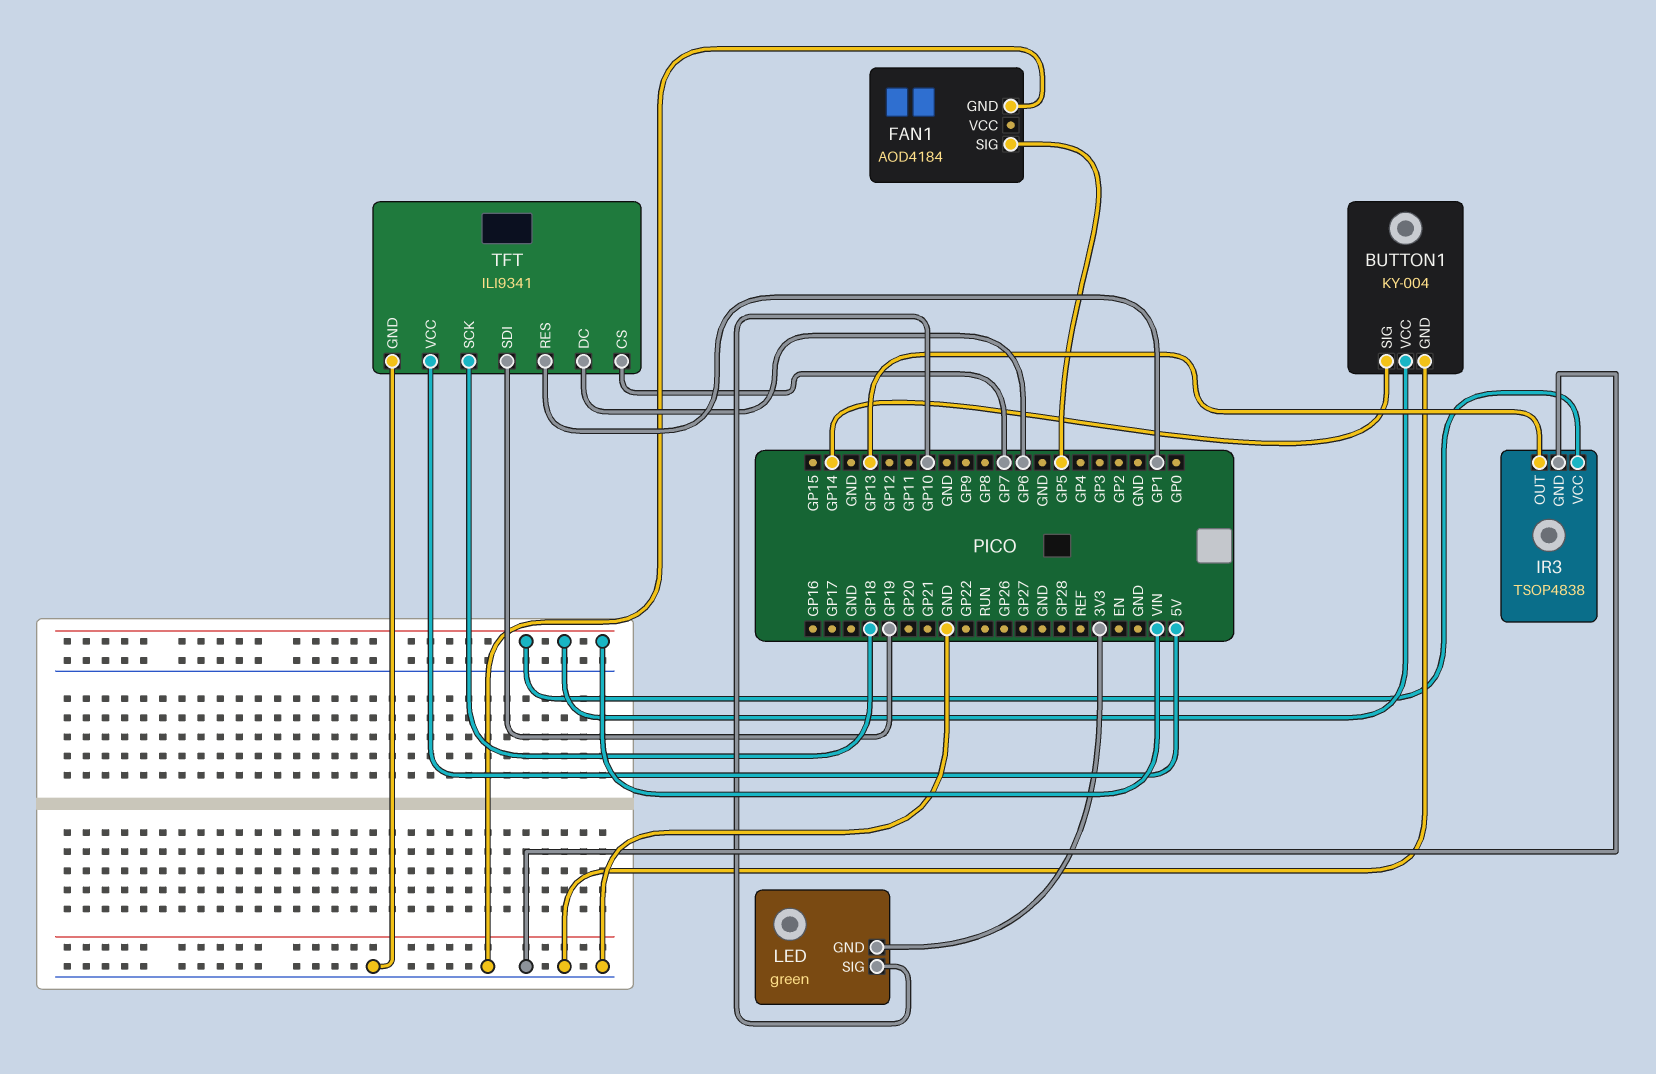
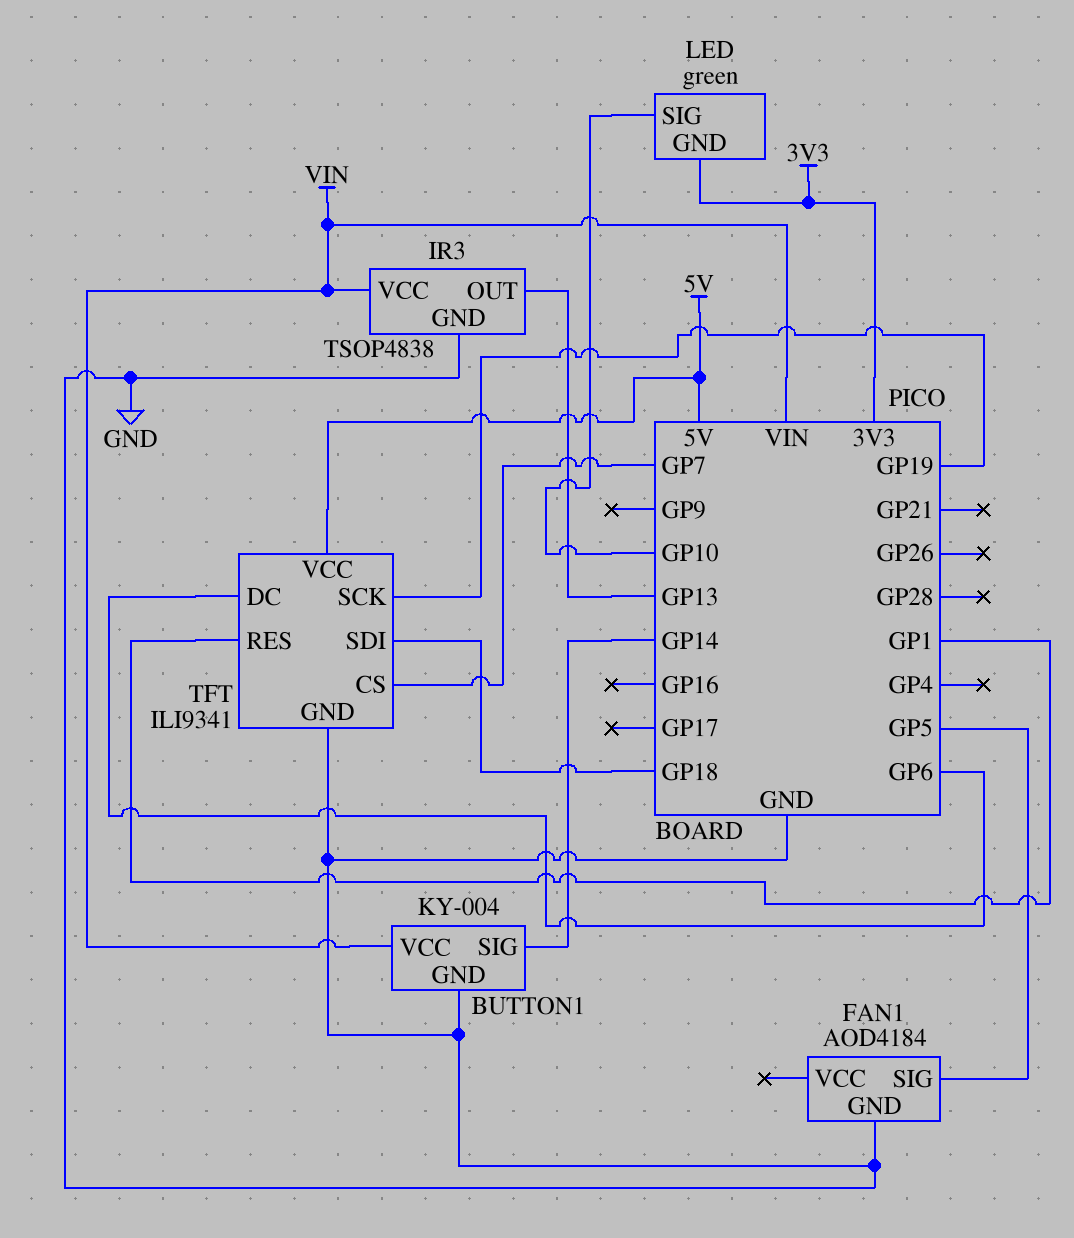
TFT pin SCK: GP18 -> GP19
TFT pin SDI: GP19 -> GP18

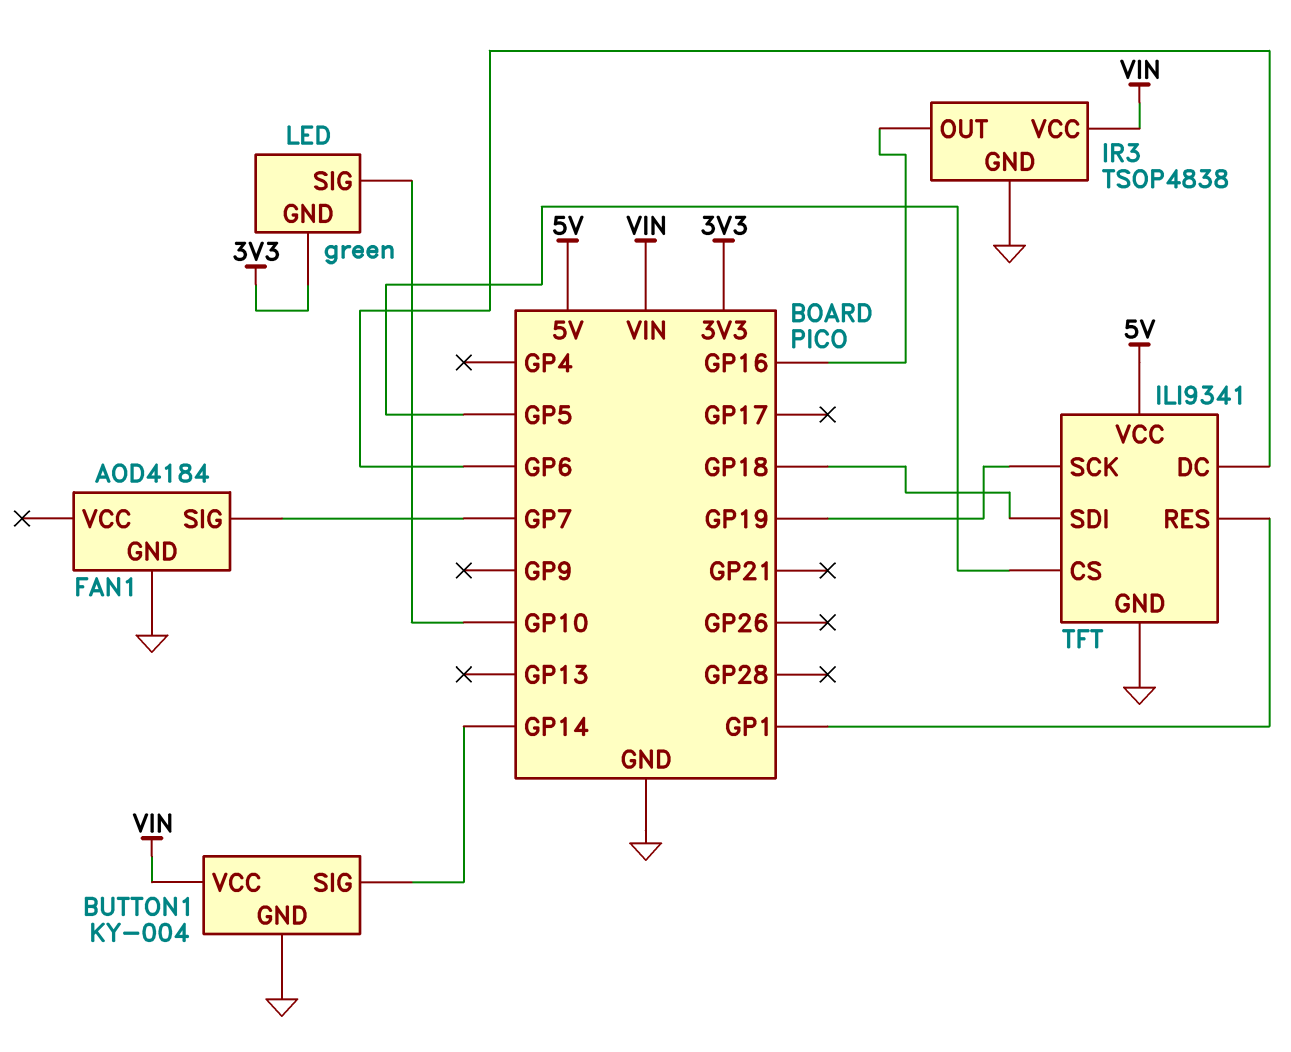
FAN1 pin SIG: GP5 -> GP7
IR3 pin OUT: GP13 -> GP16
TFT pin CS: GP7 -> GP5

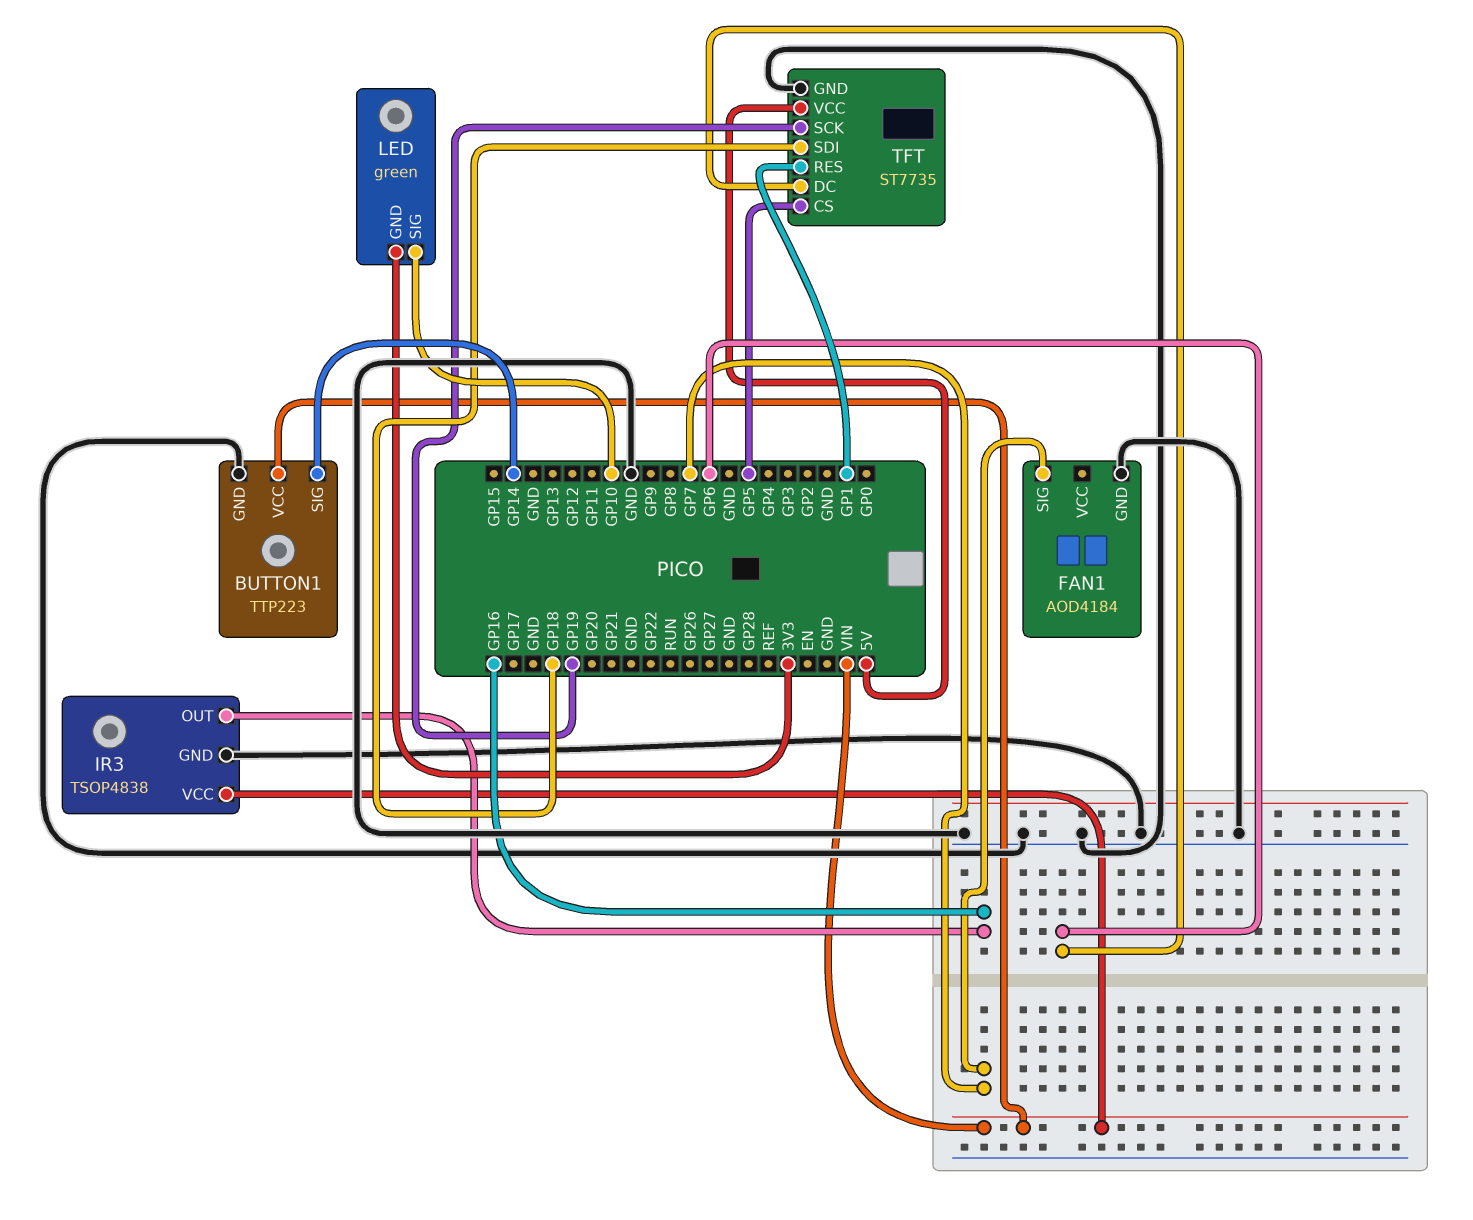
BUTTON1: KY-004 -> TTP223
TFT: ILI9341 -> ST7735

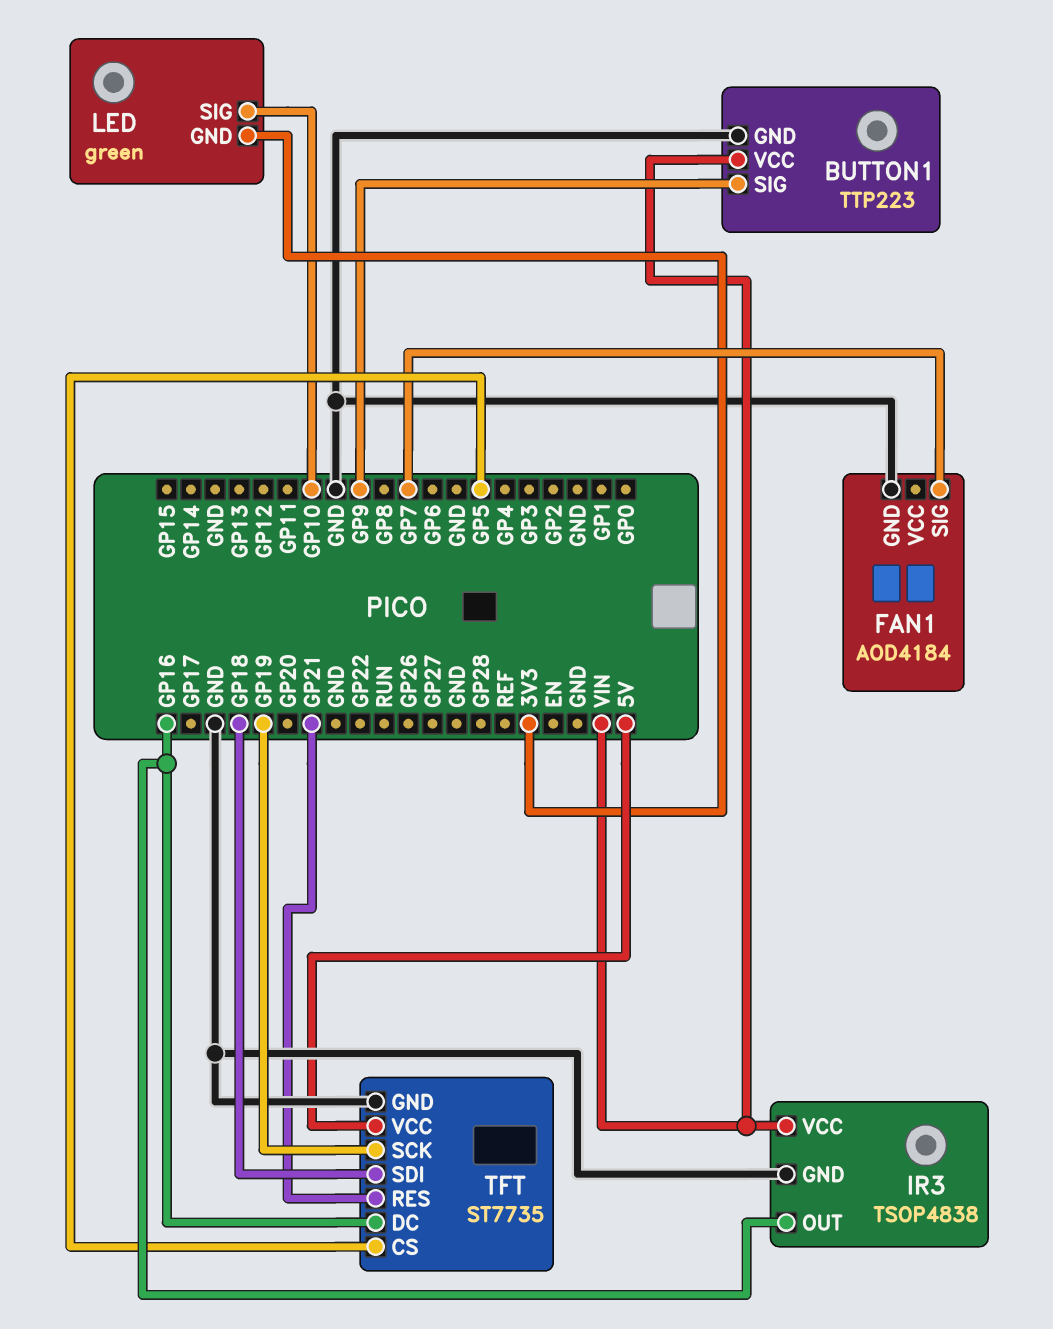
BUTTON1 pin SIG: GP14 -> GP9
TFT pin DC: GP6 -> GP16
TFT pin RES: GP1 -> GP21

